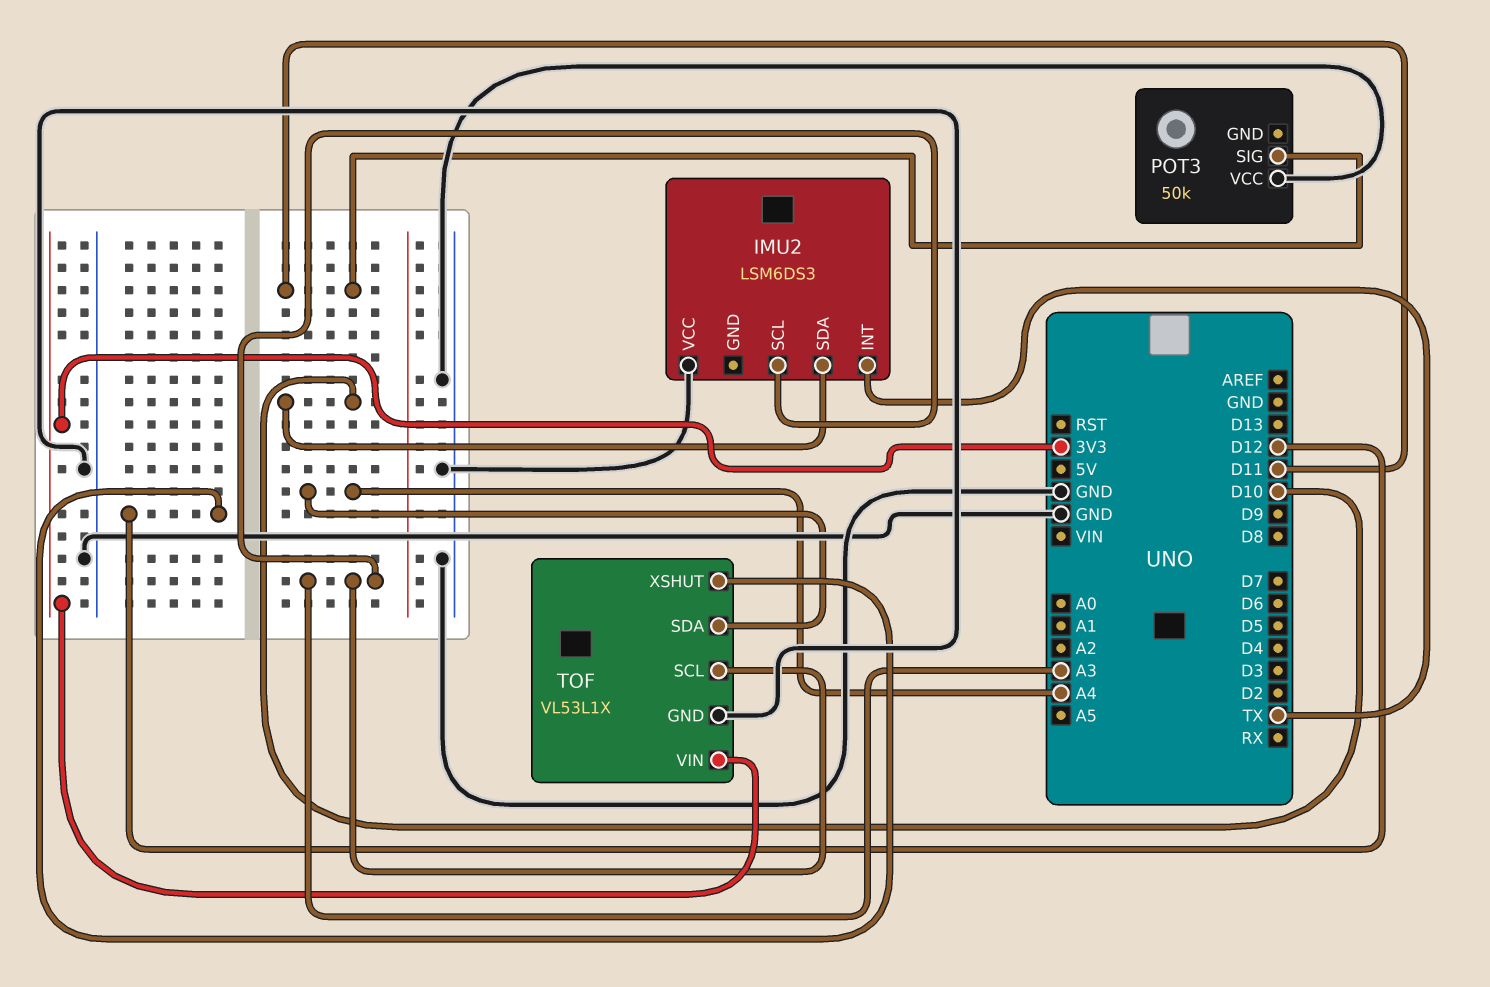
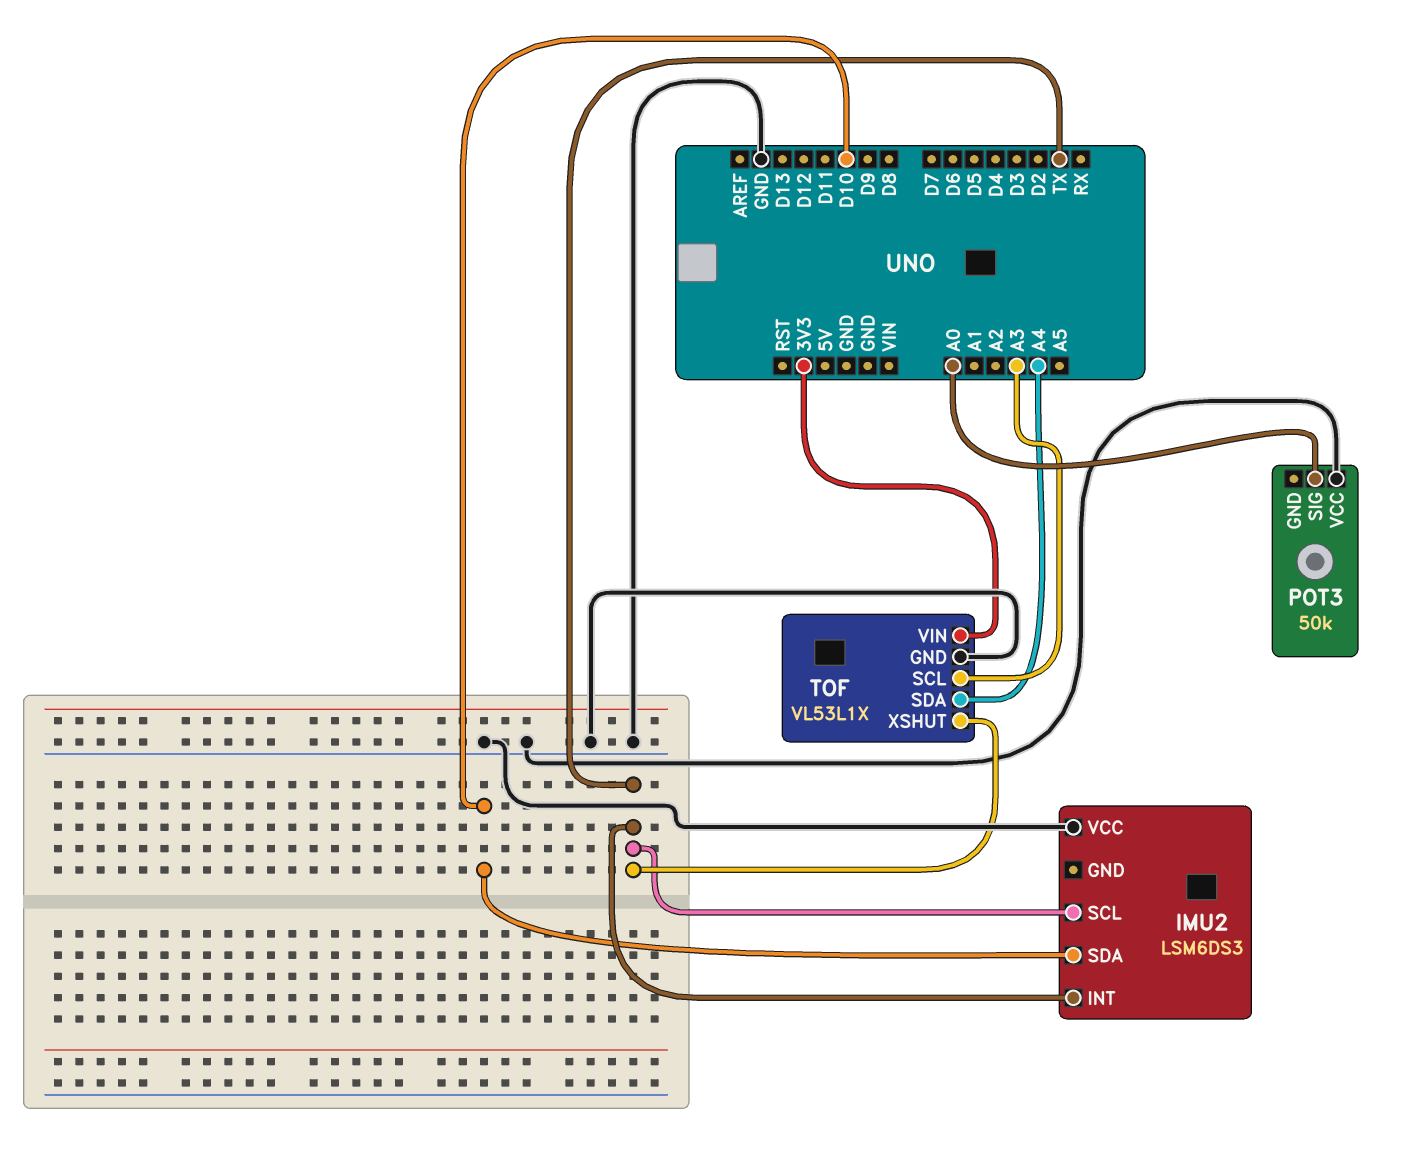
IMU2 pin SCL: A3 -> TX
POT3 pin SIG: D11 -> A0
TOF pin XSHUT: D12 -> TX

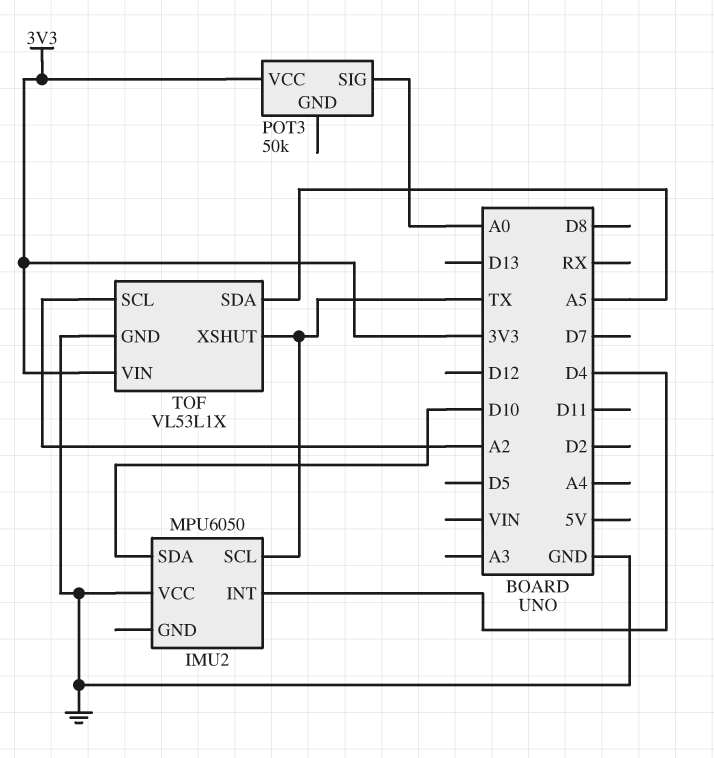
IMU2: LSM6DS3 -> MPU6050
IMU2 pin INT: TX -> D4
POT3 pin VCC: GND -> 3V3
TOF pin SCL: A3 -> A2
TOF pin SDA: A4 -> A5

